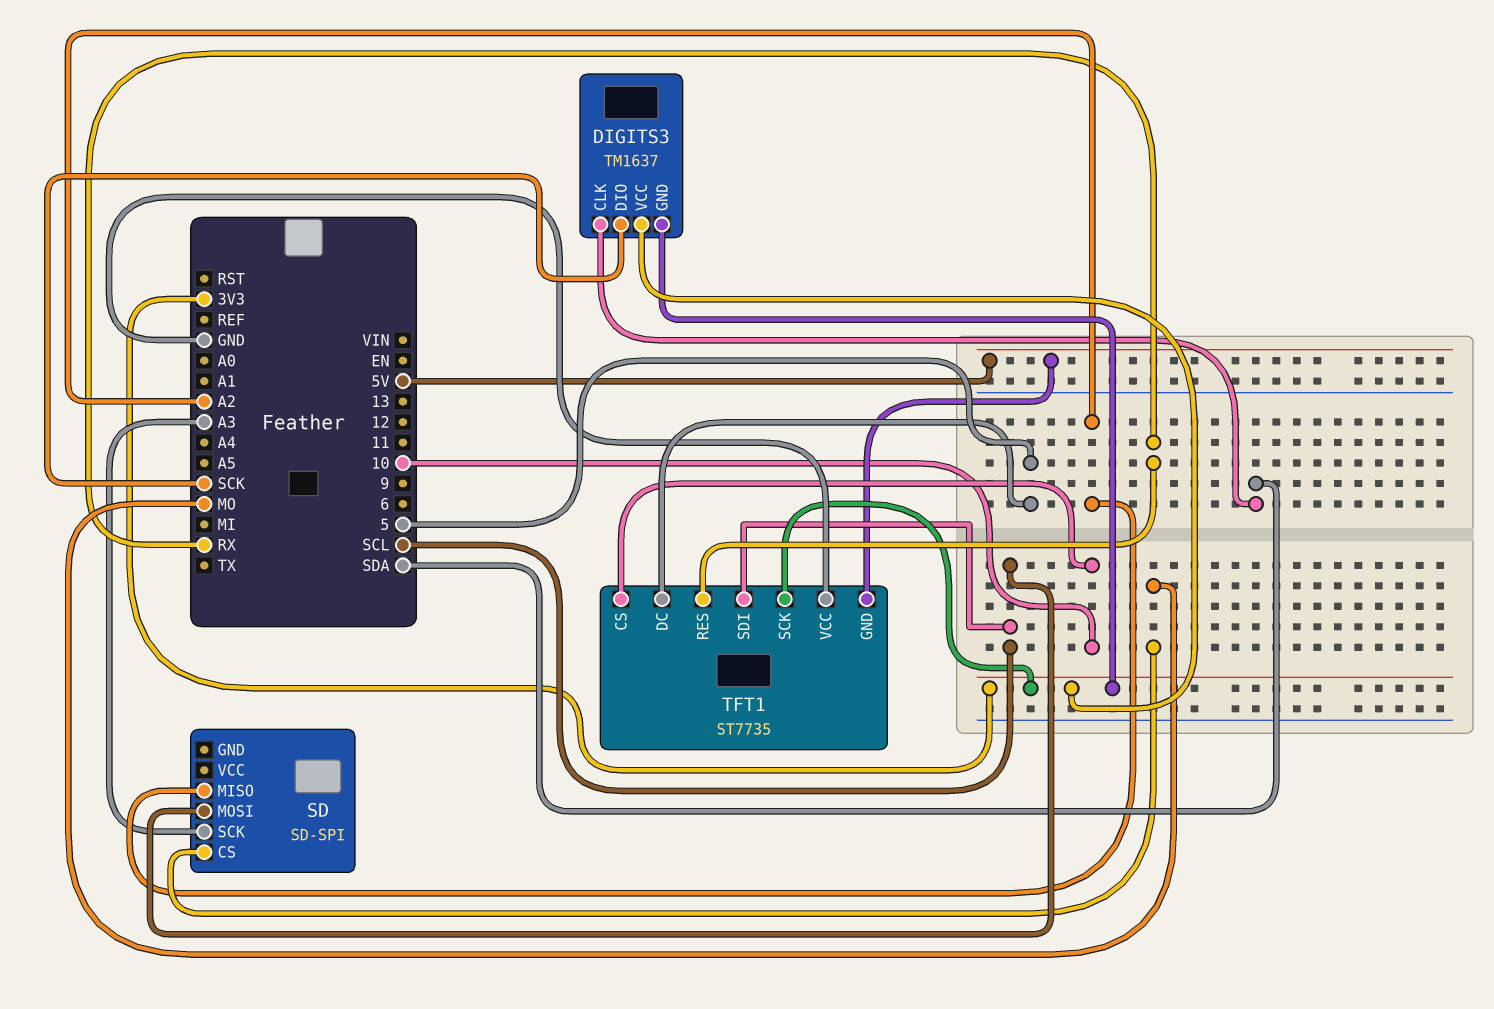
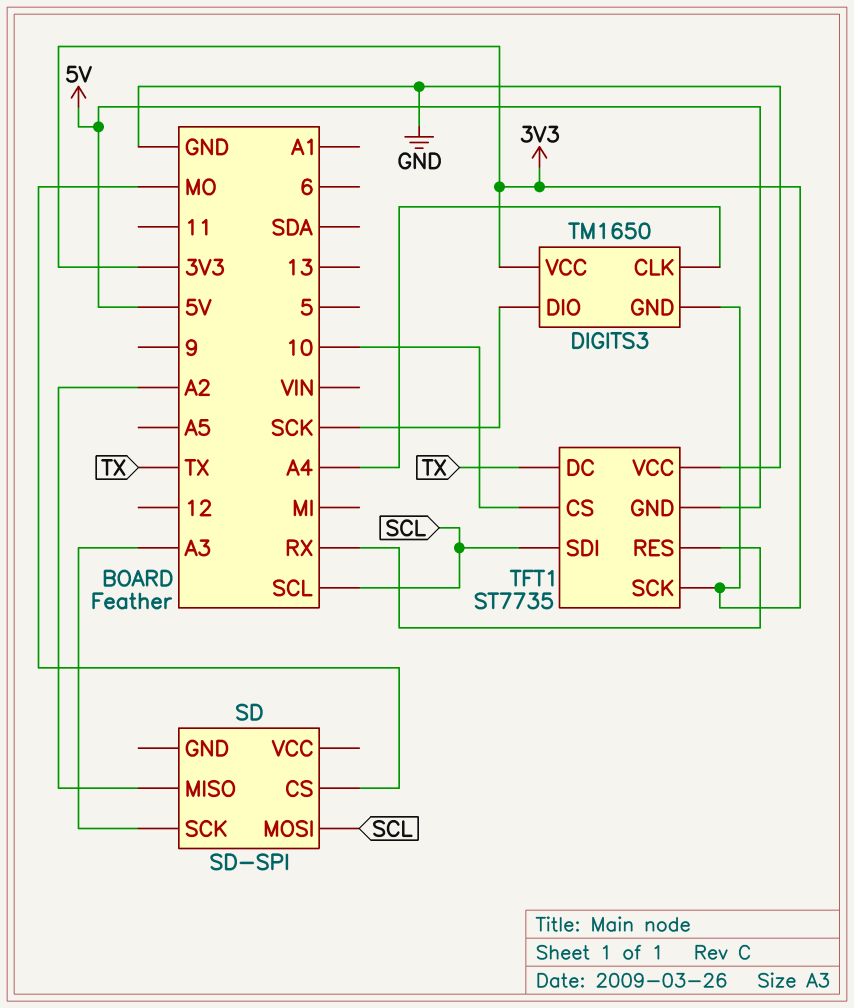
DIGITS3: TM1637 -> TM1650
DIGITS3 pin CLK: SDA -> A4
TFT1 pin DC: 5 -> TX

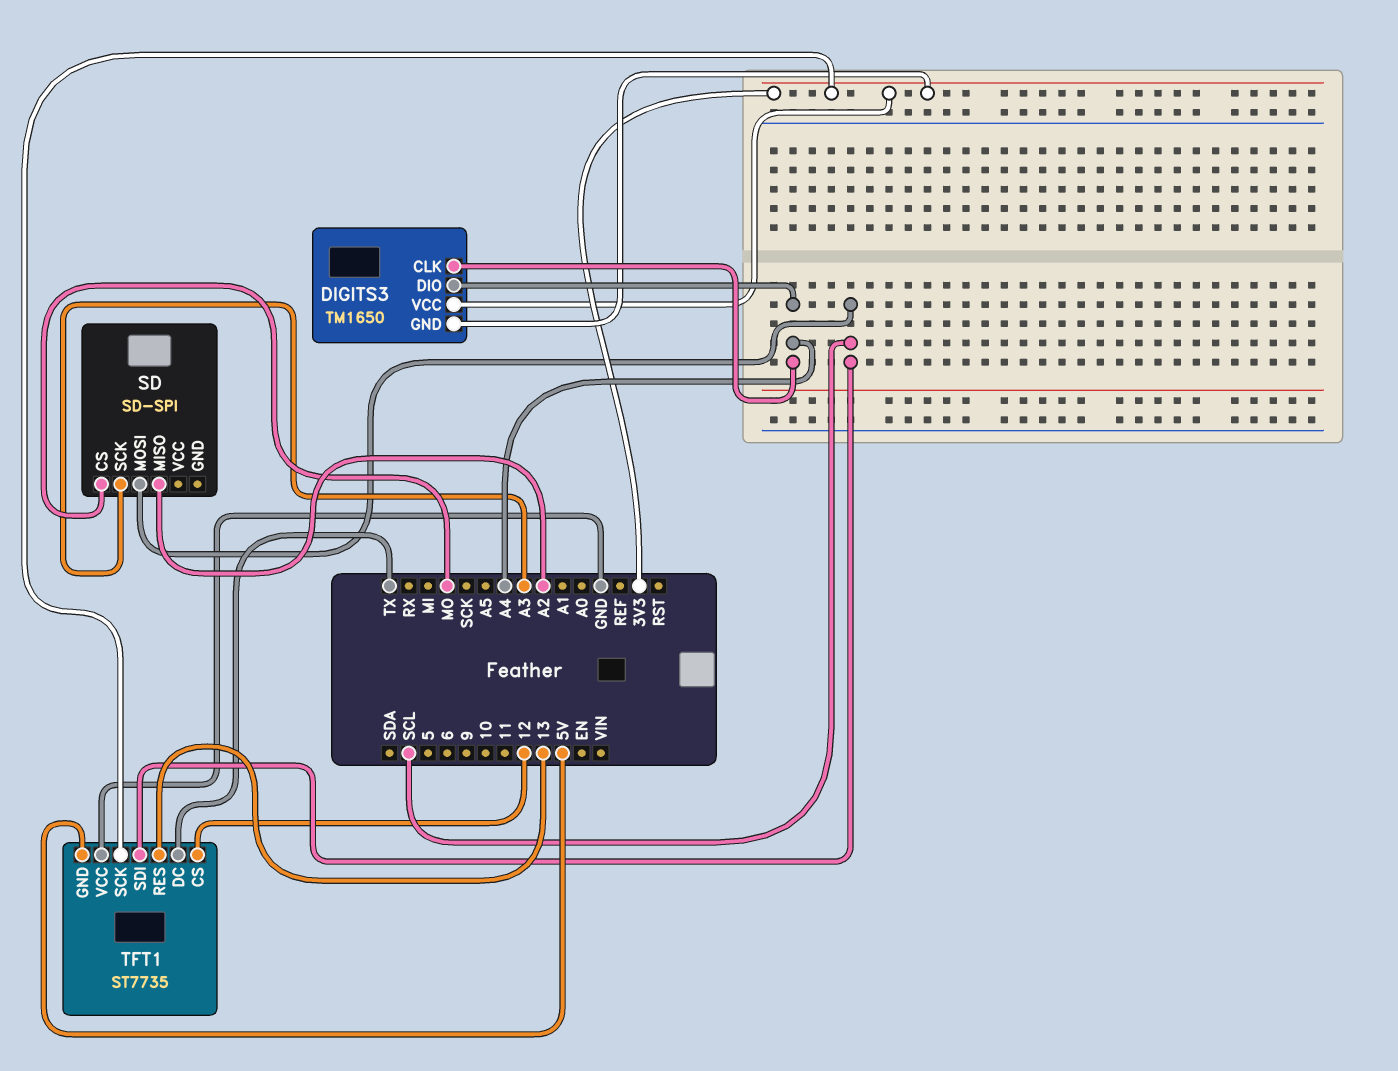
DIGITS3 pin DIO: SCK -> A4
TFT1 pin CS: 10 -> 12
TFT1 pin RES: RX -> 13

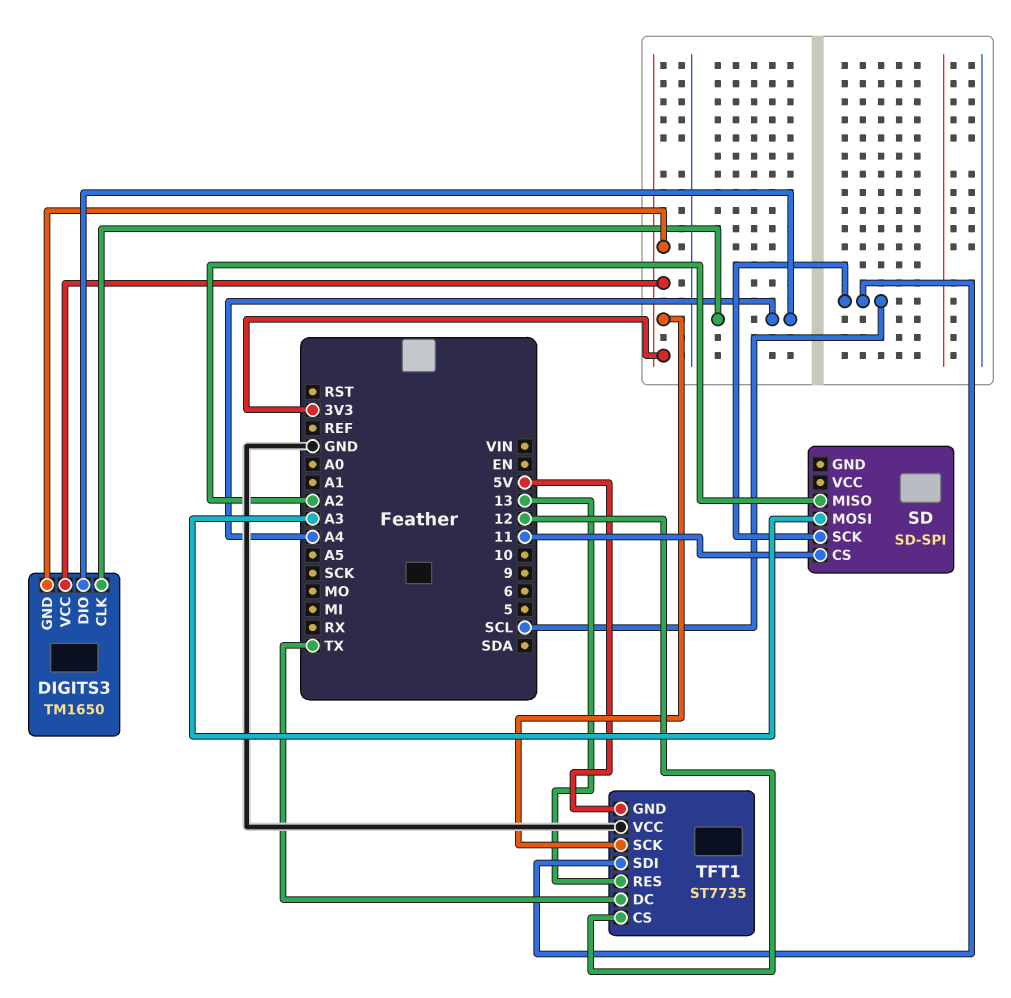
SD pin CS: MO -> 11
SD pin MOSI: SCL -> A3
SD pin SCK: A3 -> SCL

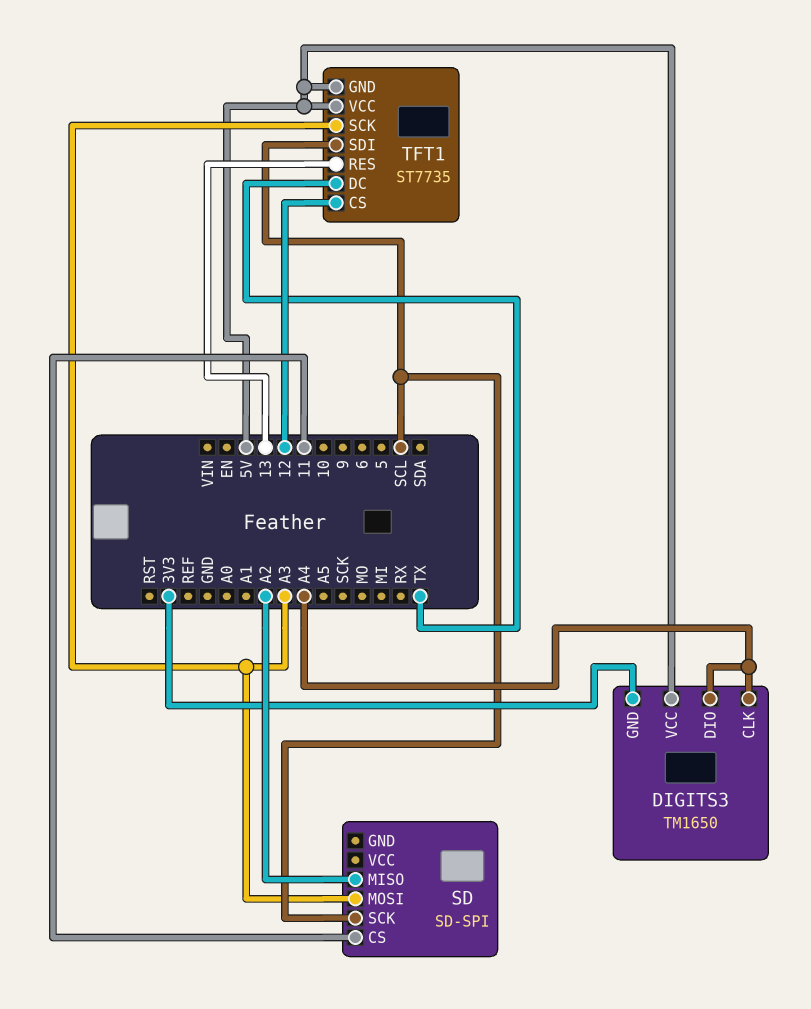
DIGITS3 pin VCC: 3V3 -> 5V
TFT1 pin SCK: 3V3 -> A3
TFT1 pin VCC: GND -> 5V

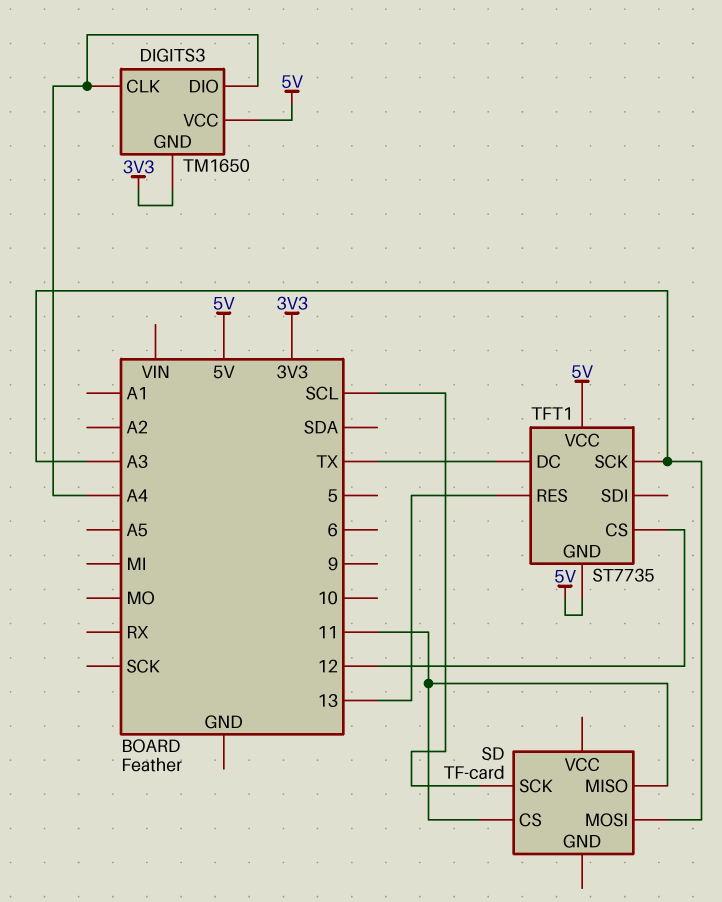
SD: SD-SPI -> TF-card
SD pin MISO: A2 -> 11
TFT1 pin SDI: SCL -> none

